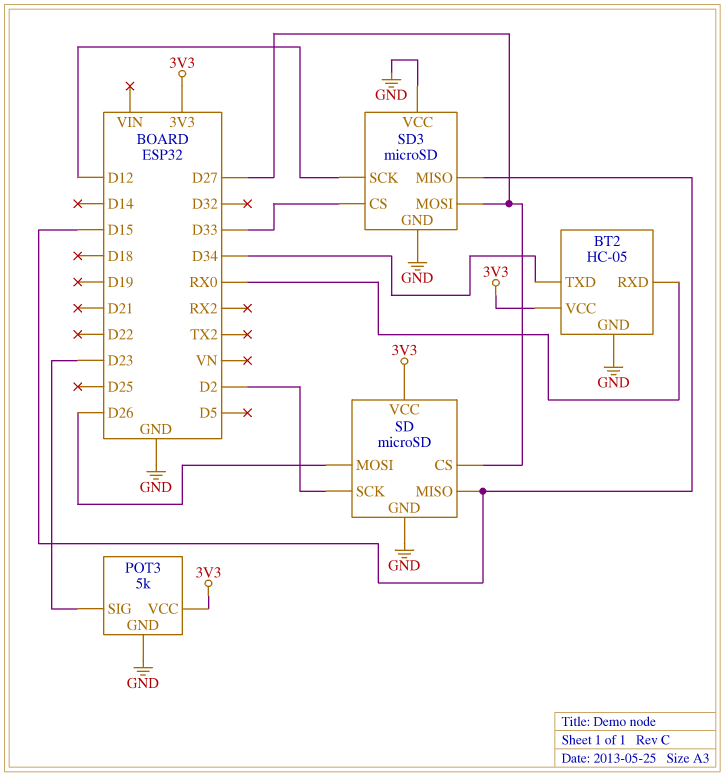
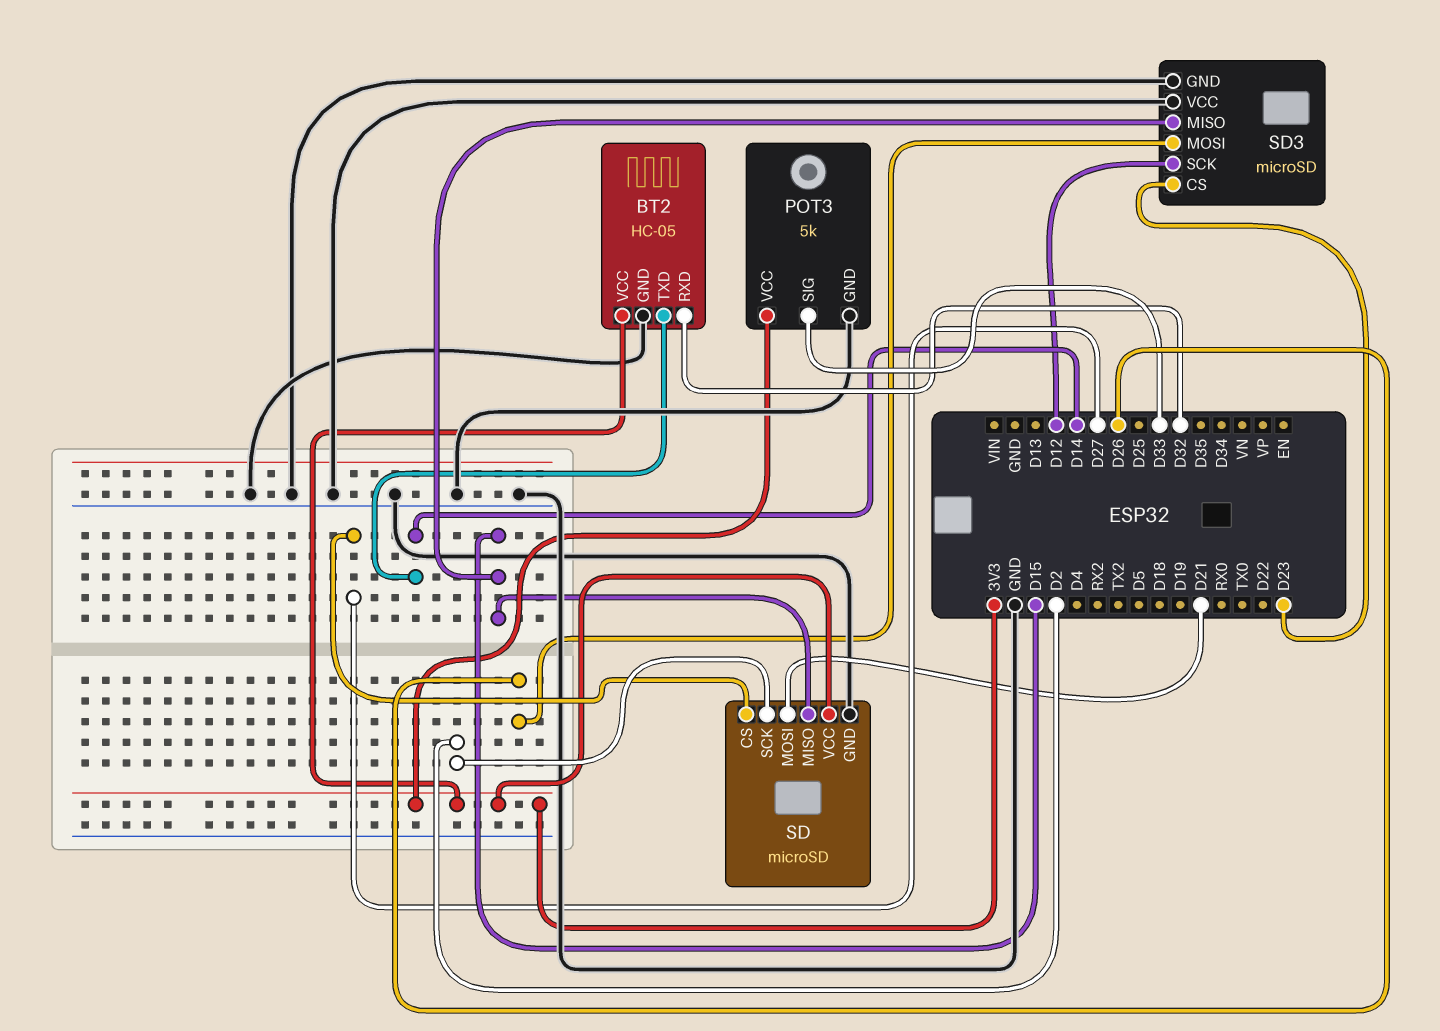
BT2 pin RXD: RX0 -> D32
BT2 pin TXD: D34 -> D14
POT3 pin SIG: D23 -> D33
SD pin MOSI: D26 -> D21
SD3 pin CS: D33 -> D23
SD3 pin MOSI: D27 -> D26

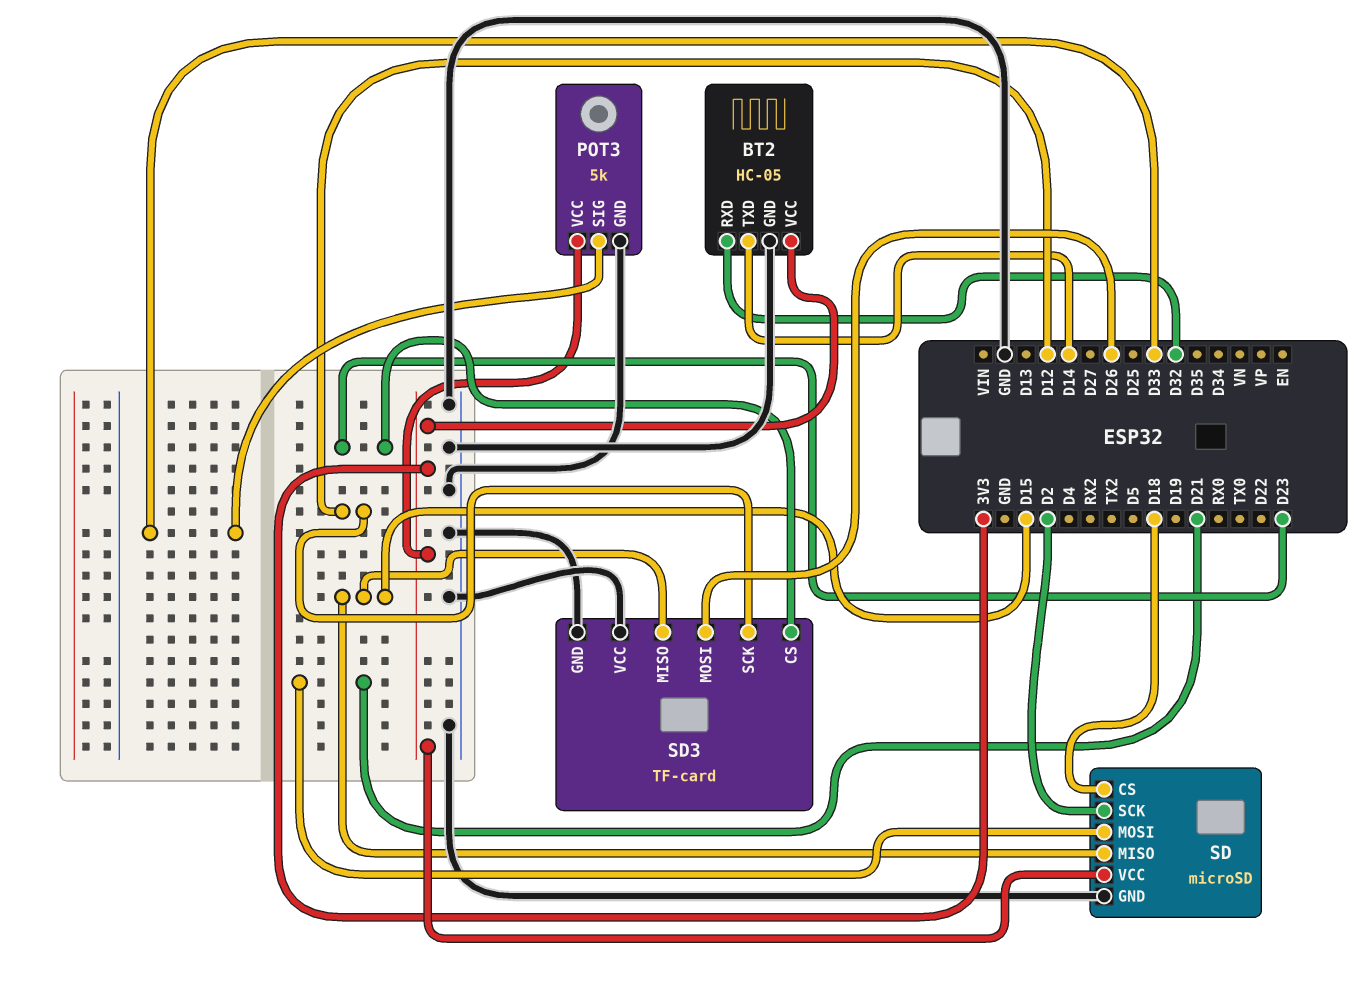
SD pin CS: D27 -> D18
SD3: microSD -> TF-card

